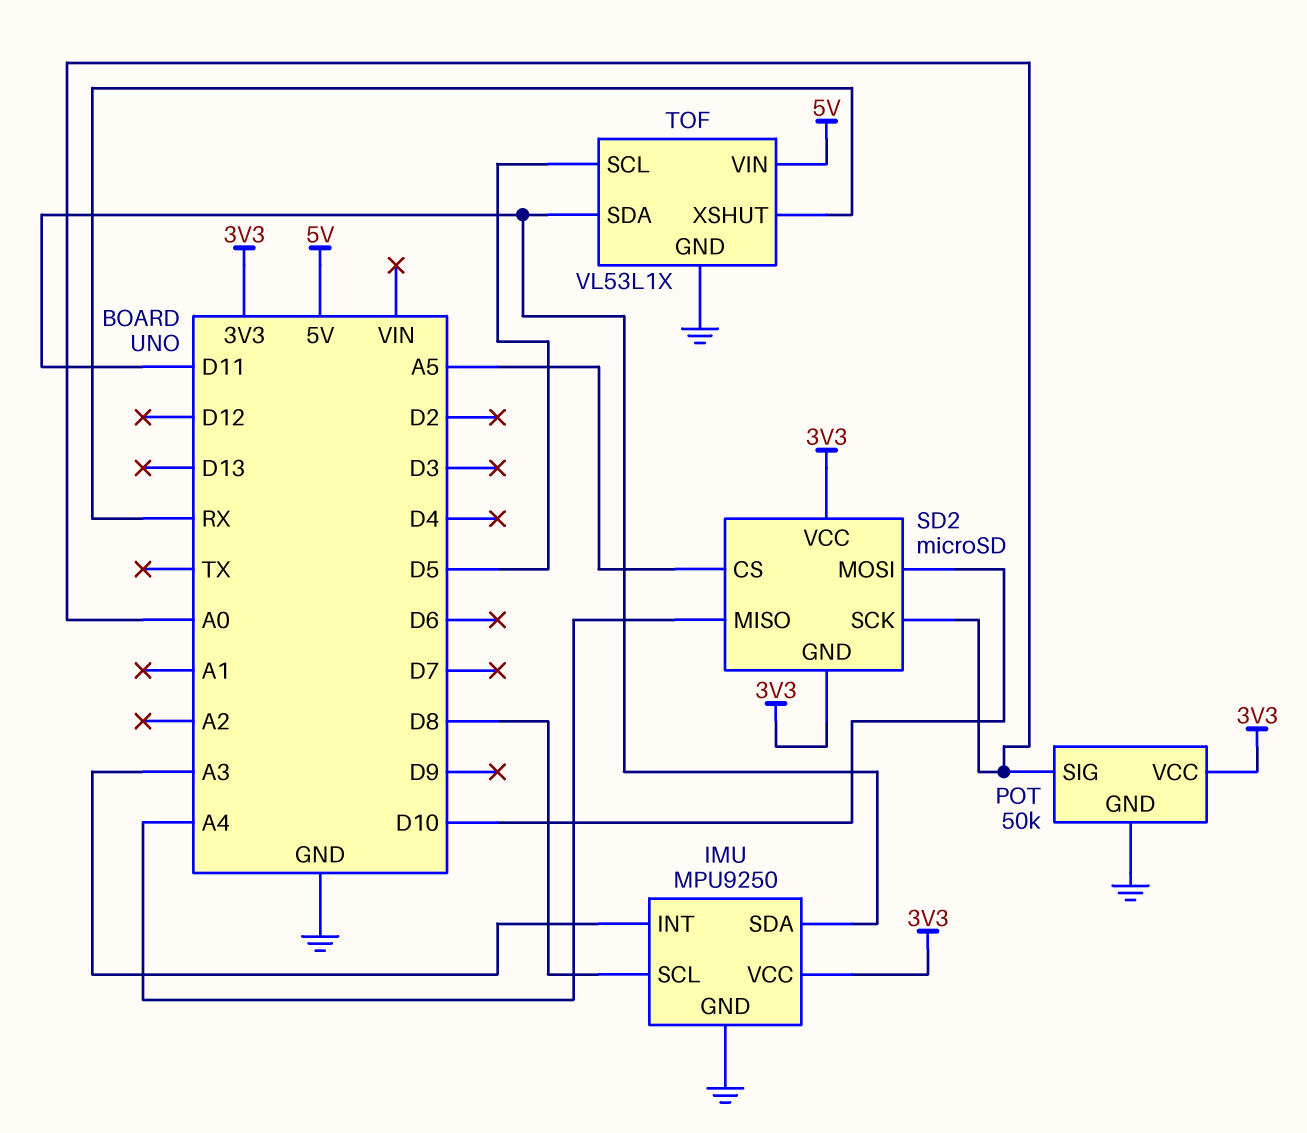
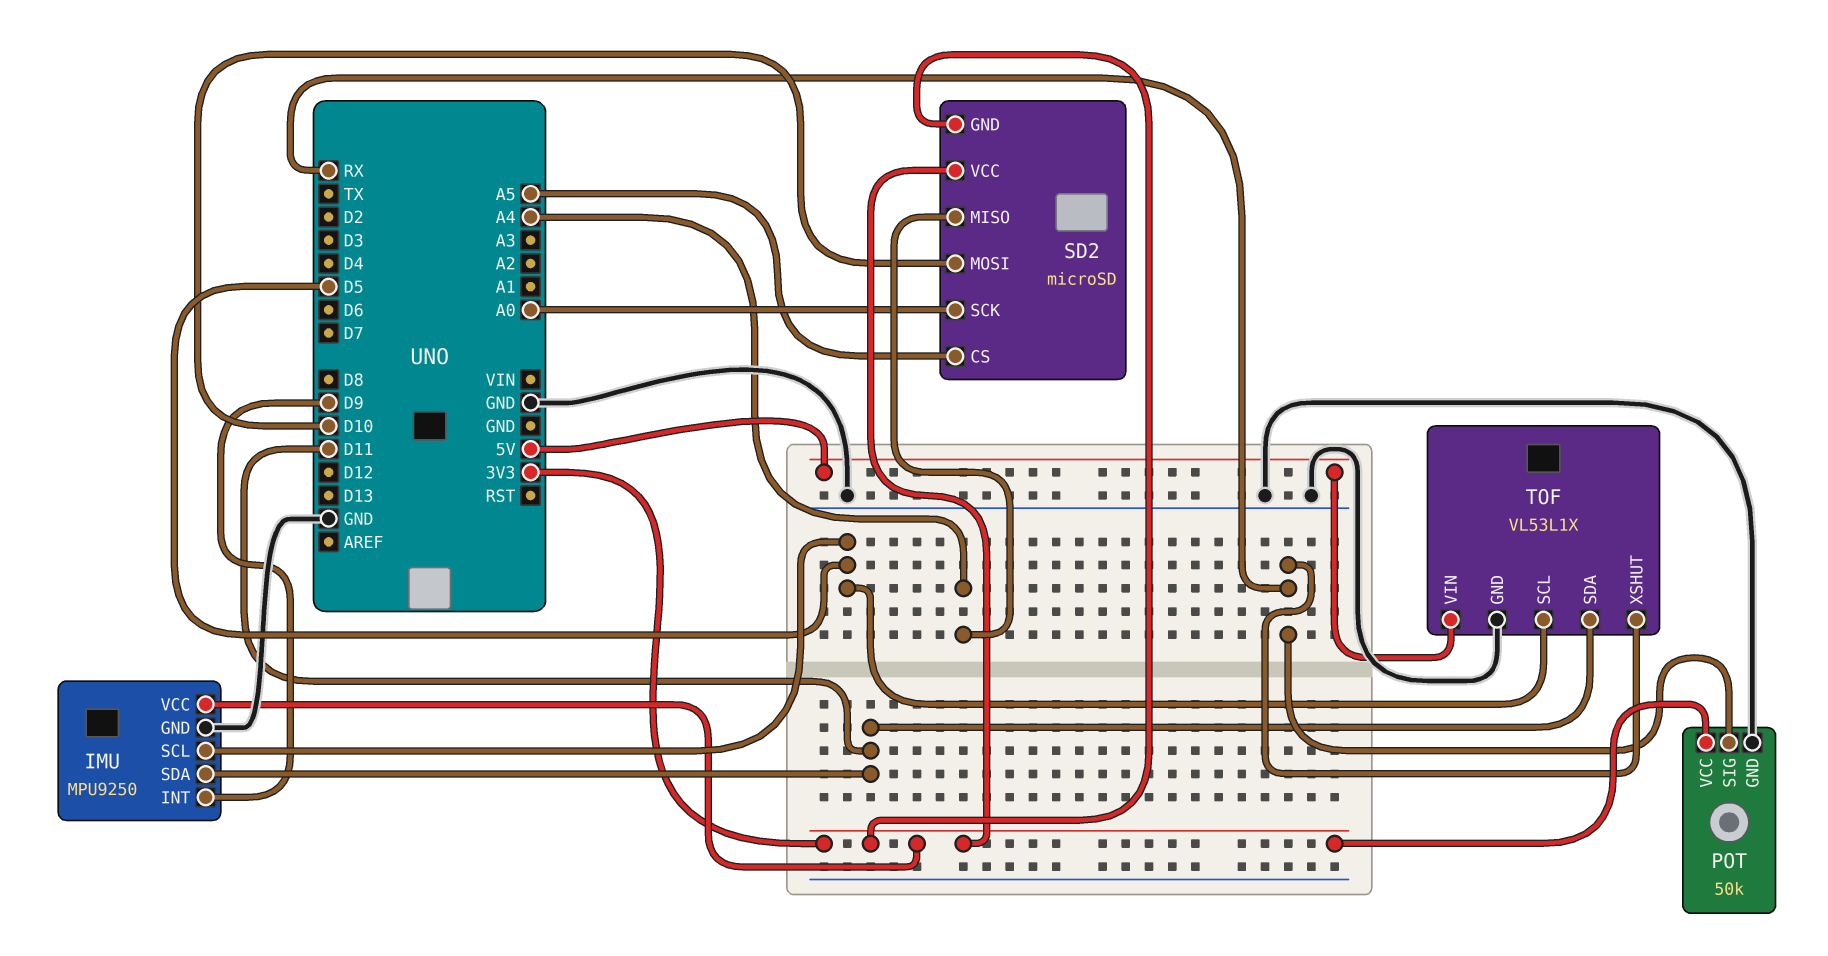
IMU pin INT: A3 -> D9
IMU pin SCL: D8 -> D5
POT pin SIG: A0 -> RX

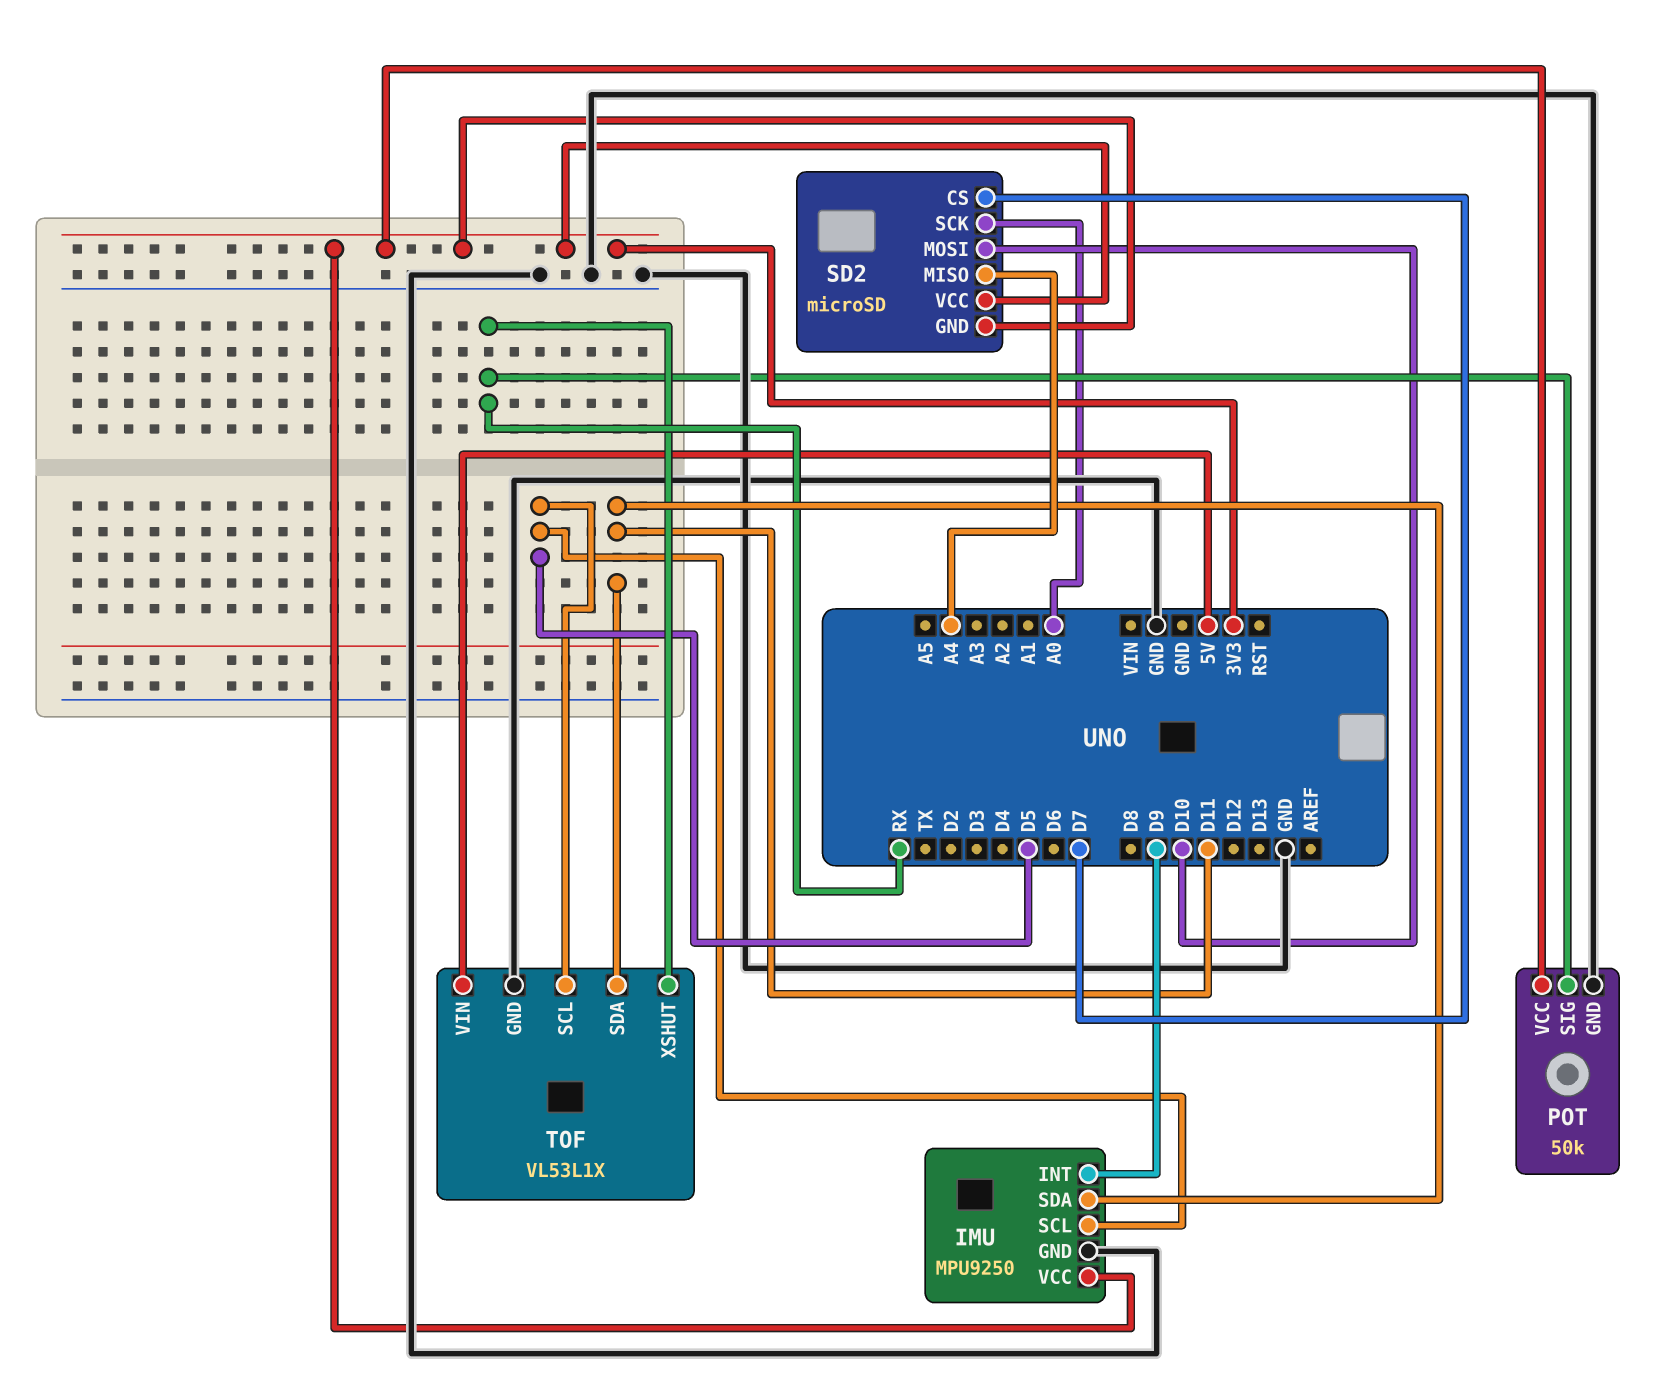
SD2 pin CS: A5 -> D7

